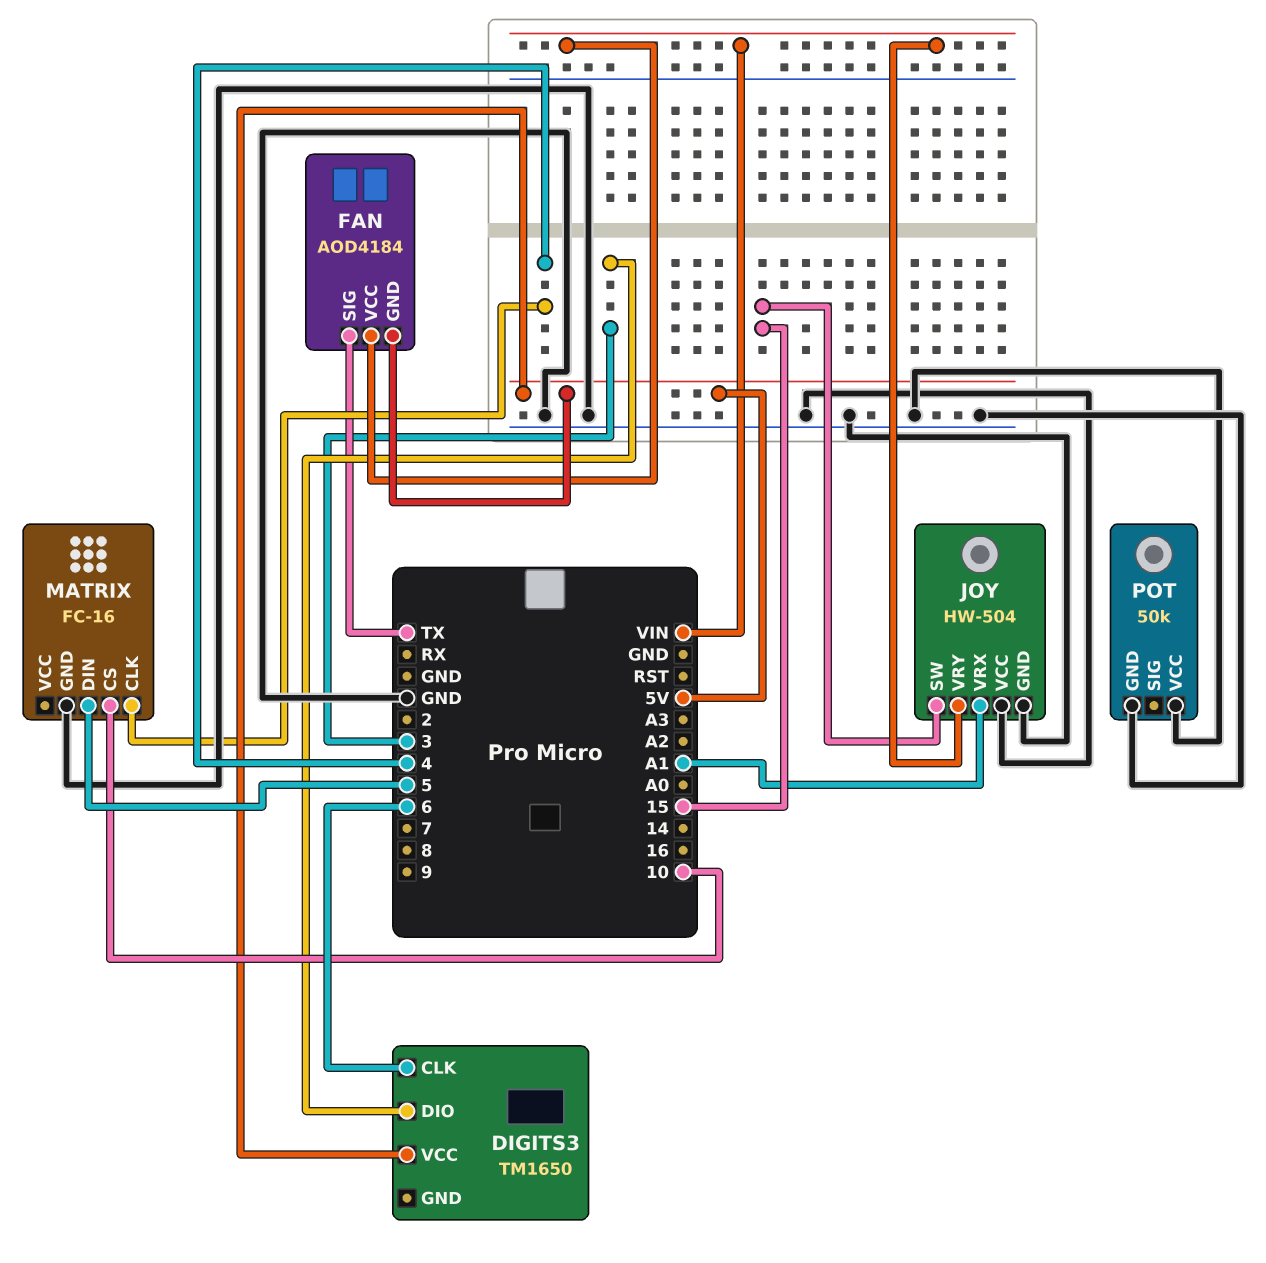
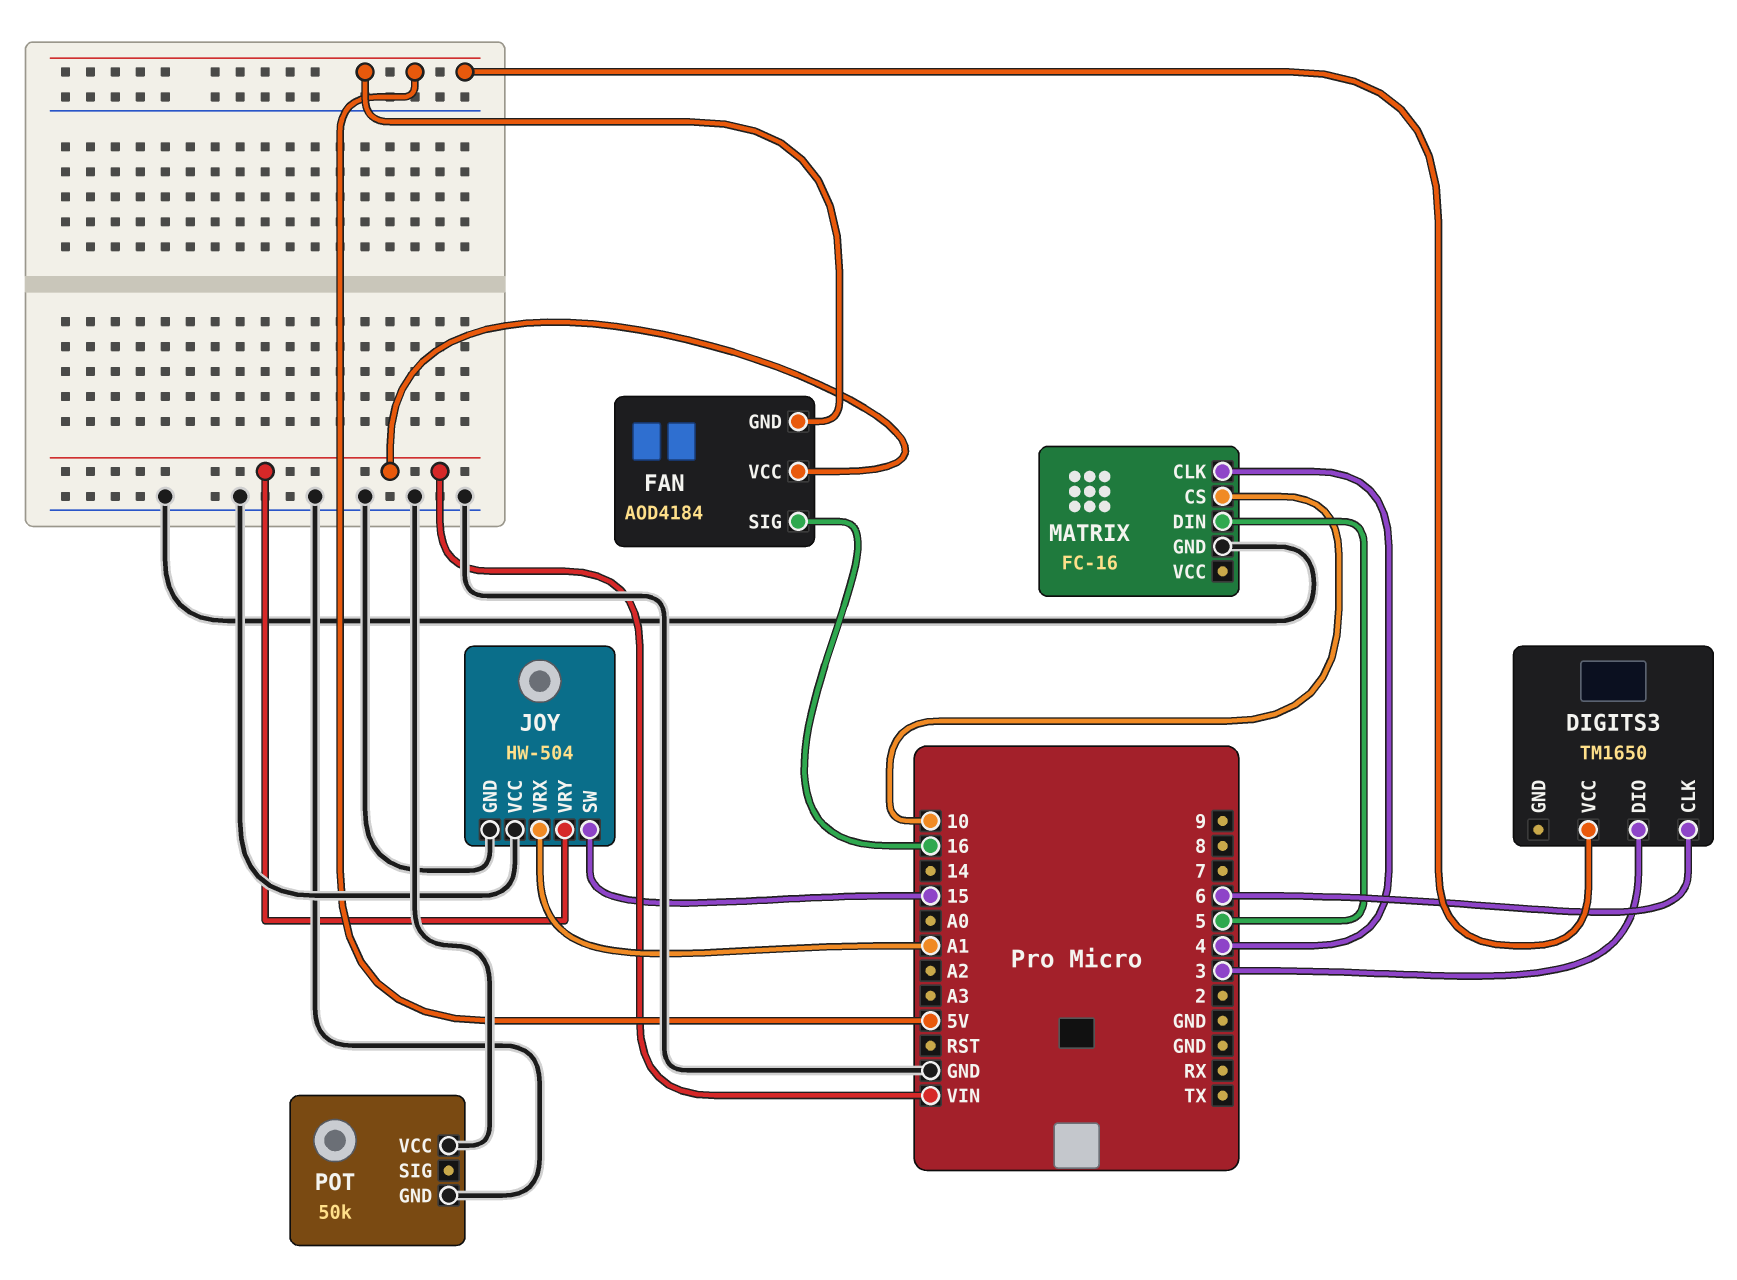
FAN pin SIG: TX -> 16

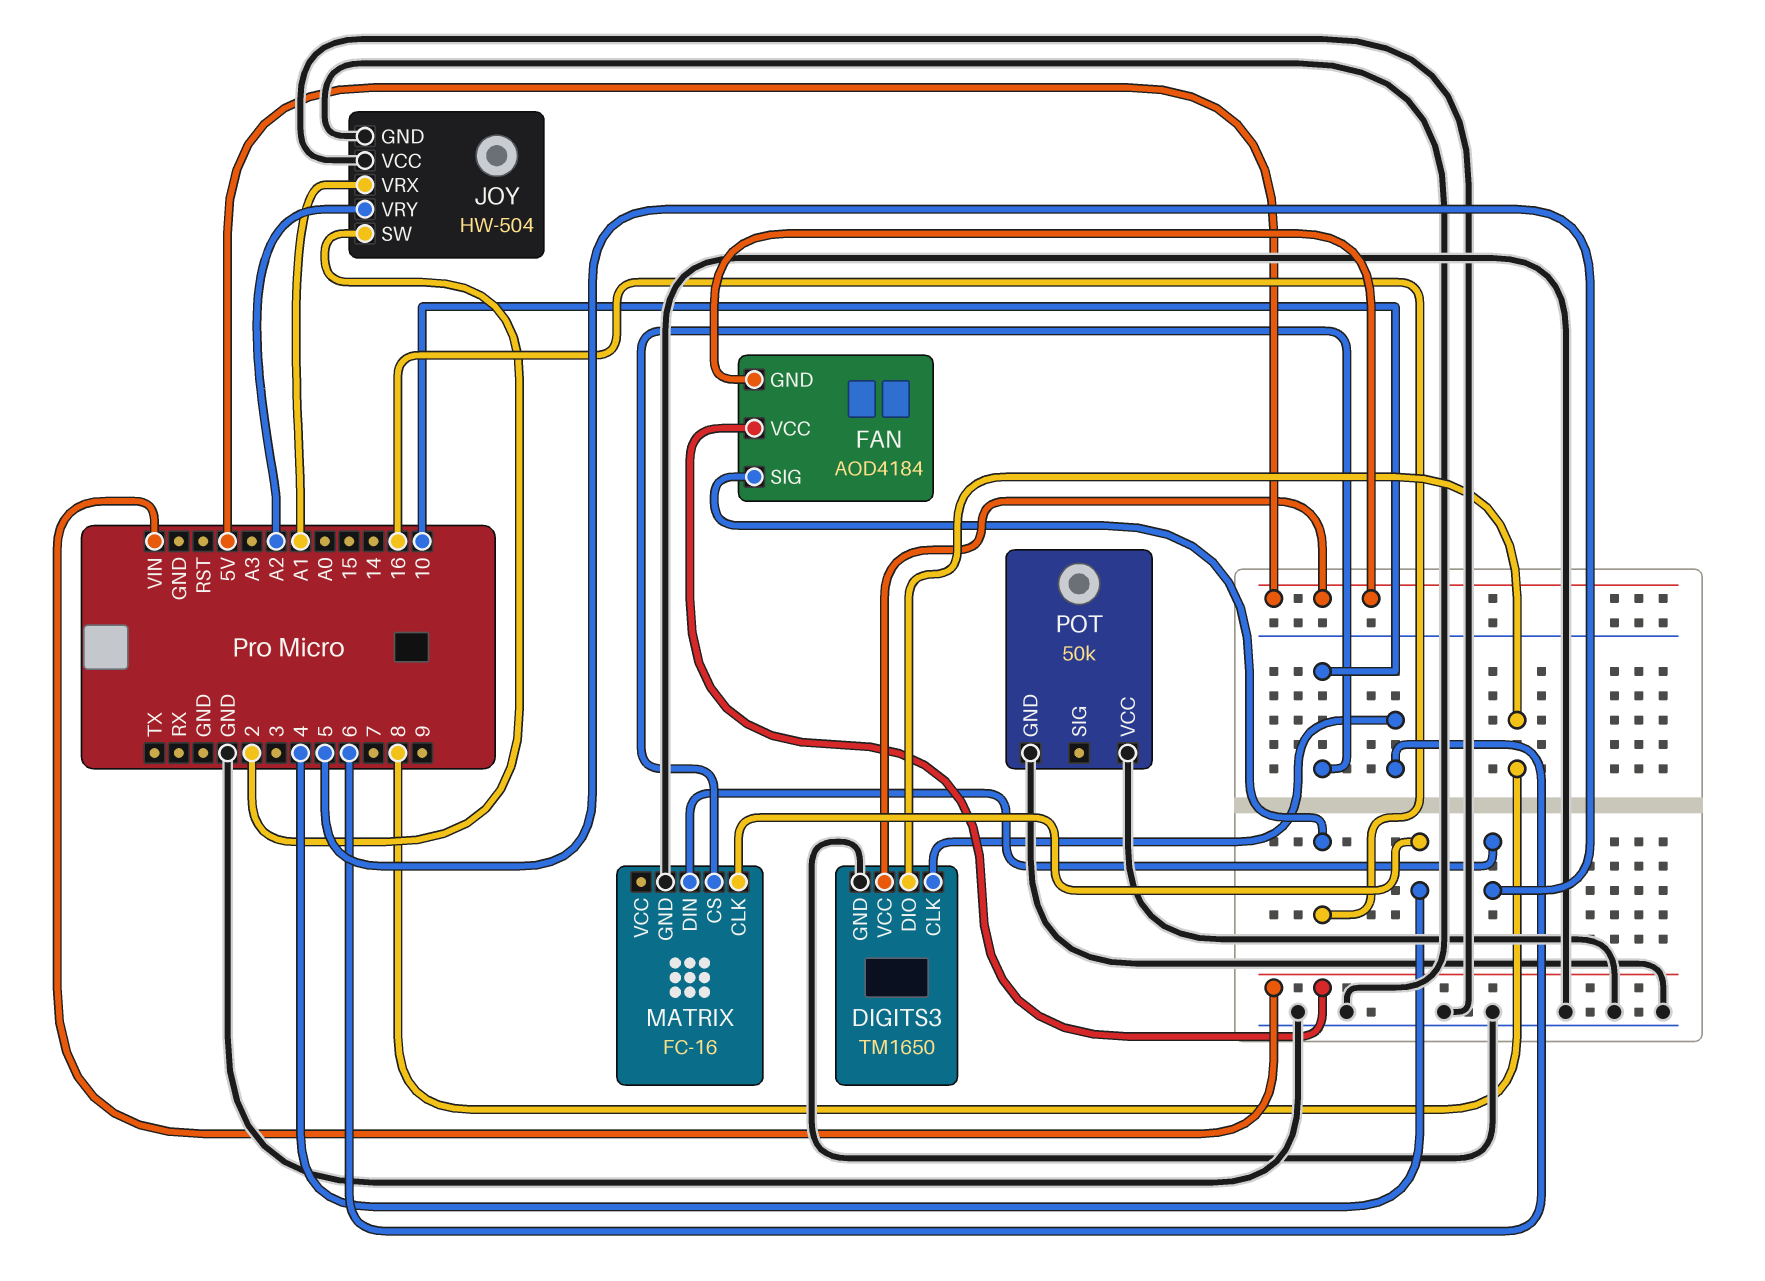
DIGITS3 pin DIO: 3 -> 8
DIGITS3 pin GND: none -> GND
JOY pin SW: 15 -> 2
JOY pin VRY: VIN -> A2

